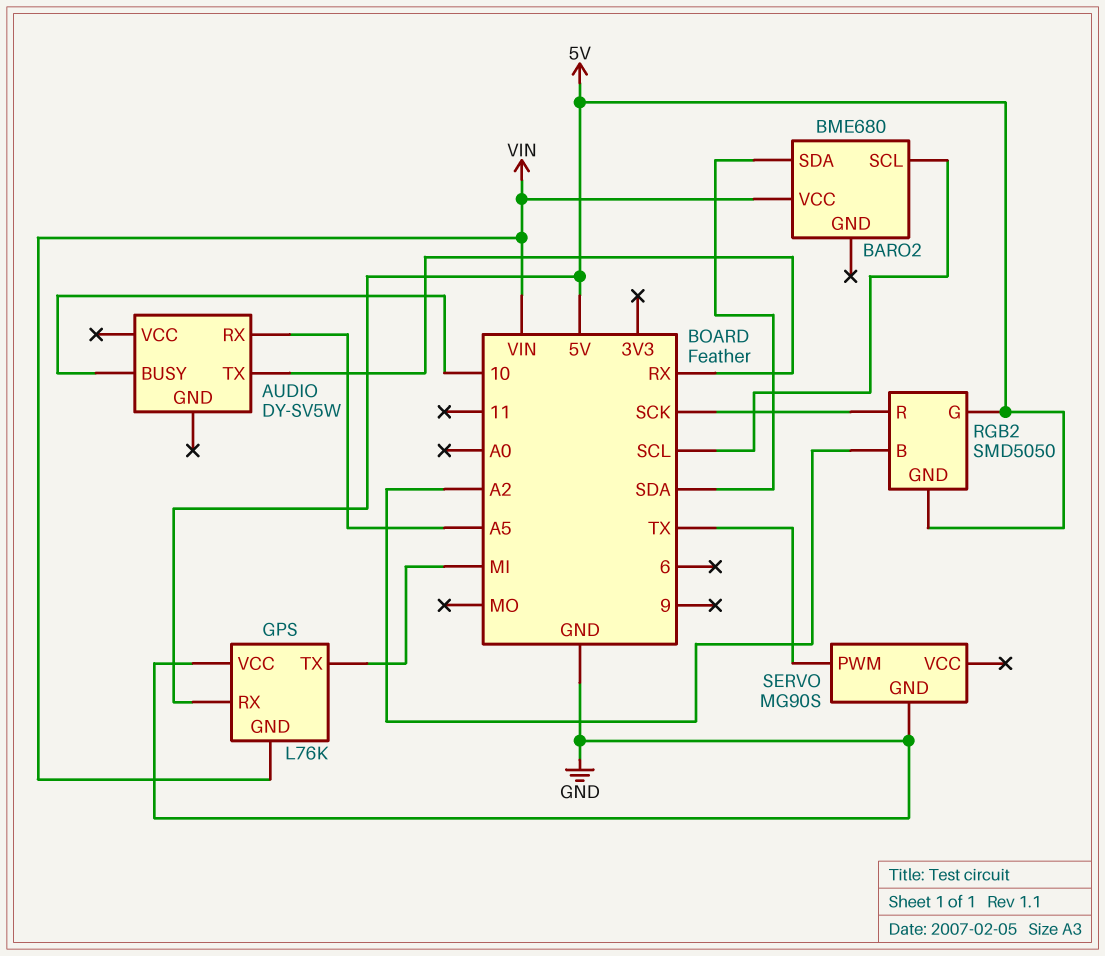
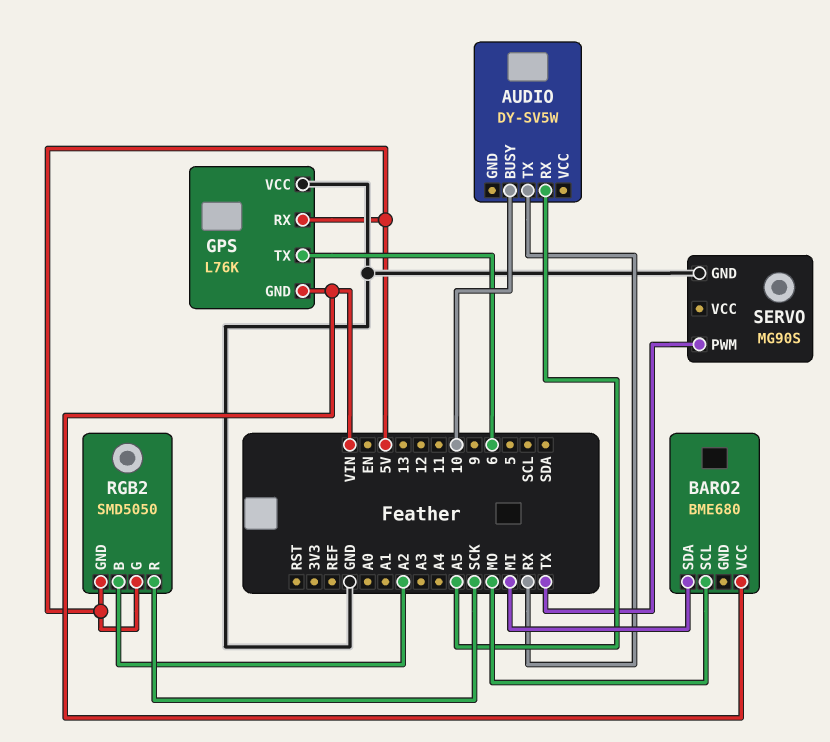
BARO2 pin SCL: SCL -> MO
BARO2 pin SDA: SDA -> MI
GPS pin TX: MI -> 6

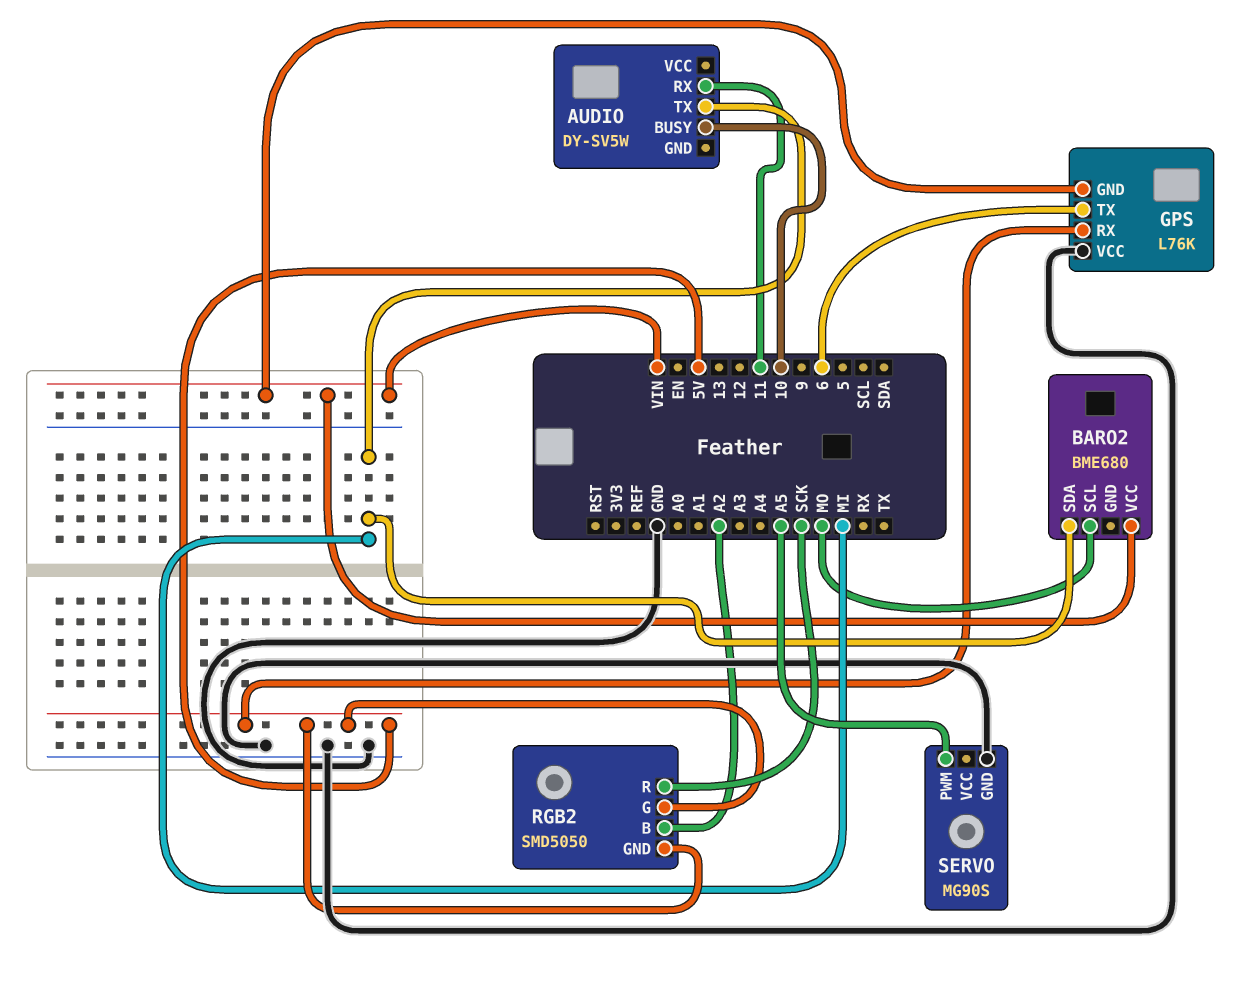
AUDIO pin RX: A5 -> 11
AUDIO pin TX: RX -> MI
SERVO pin PWM: TX -> A5

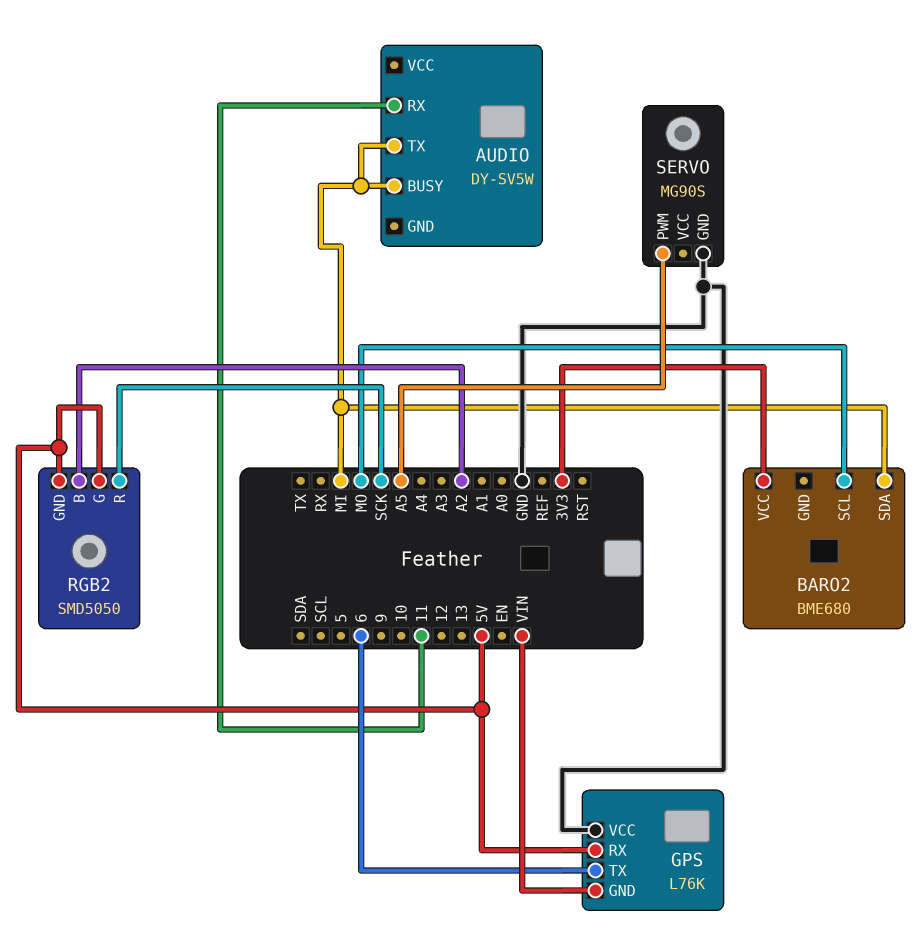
AUDIO pin BUSY: 10 -> MI
BARO2 pin VCC: VIN -> 3V3

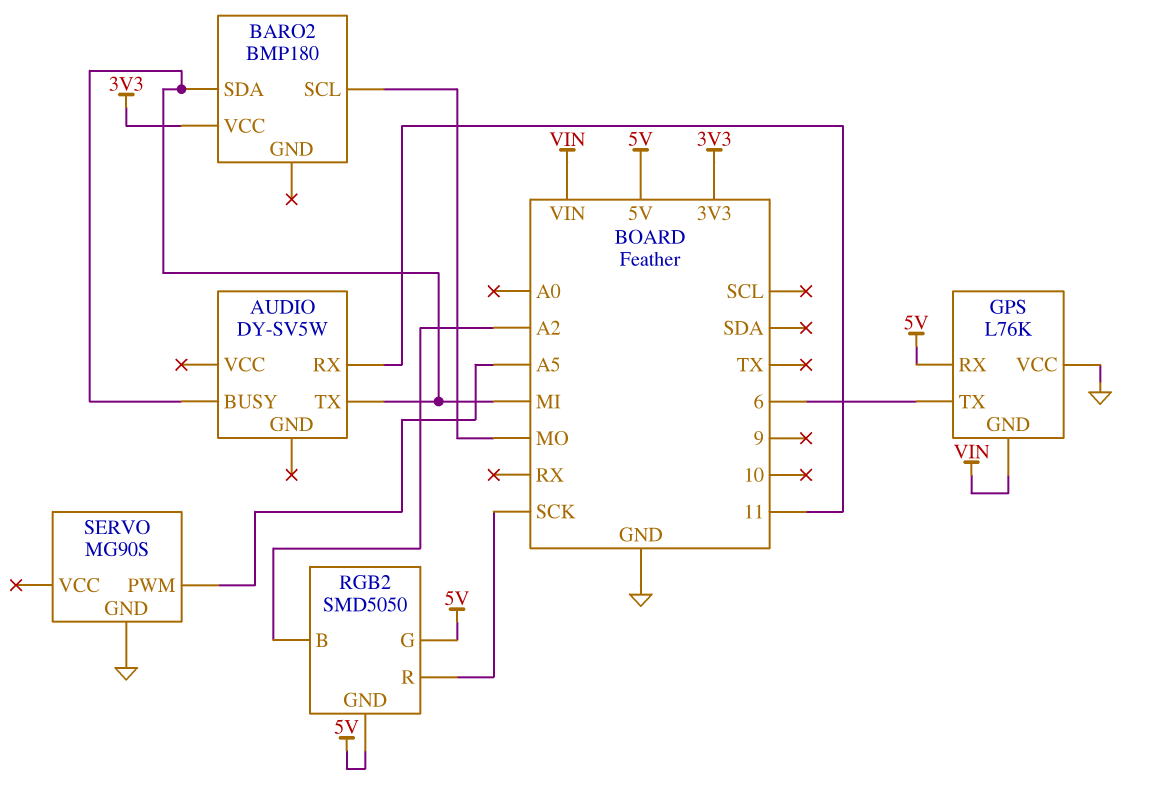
BARO2: BME680 -> BMP180

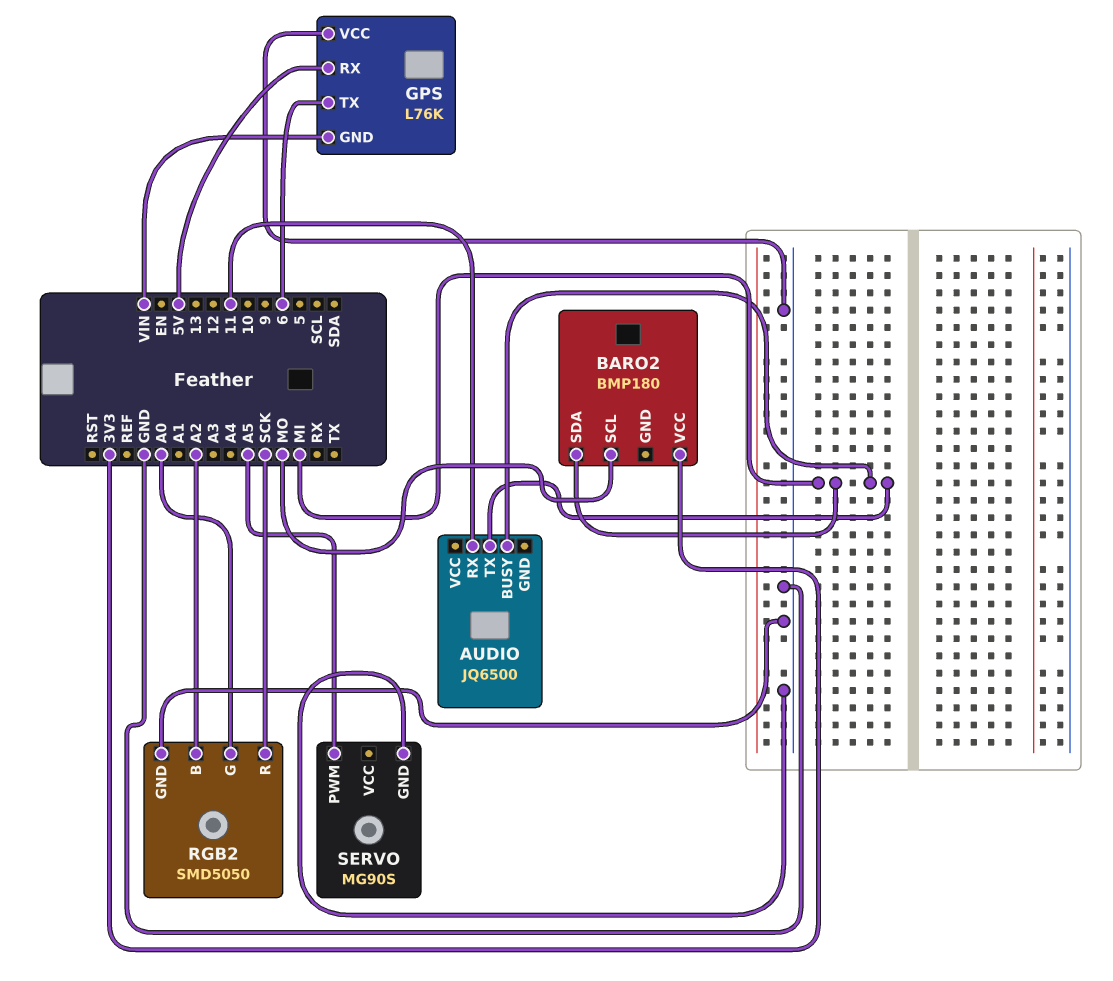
AUDIO: DY-SV5W -> JQ6500
RGB2 pin G: 5V -> A0
RGB2 pin GND: 5V -> GND

